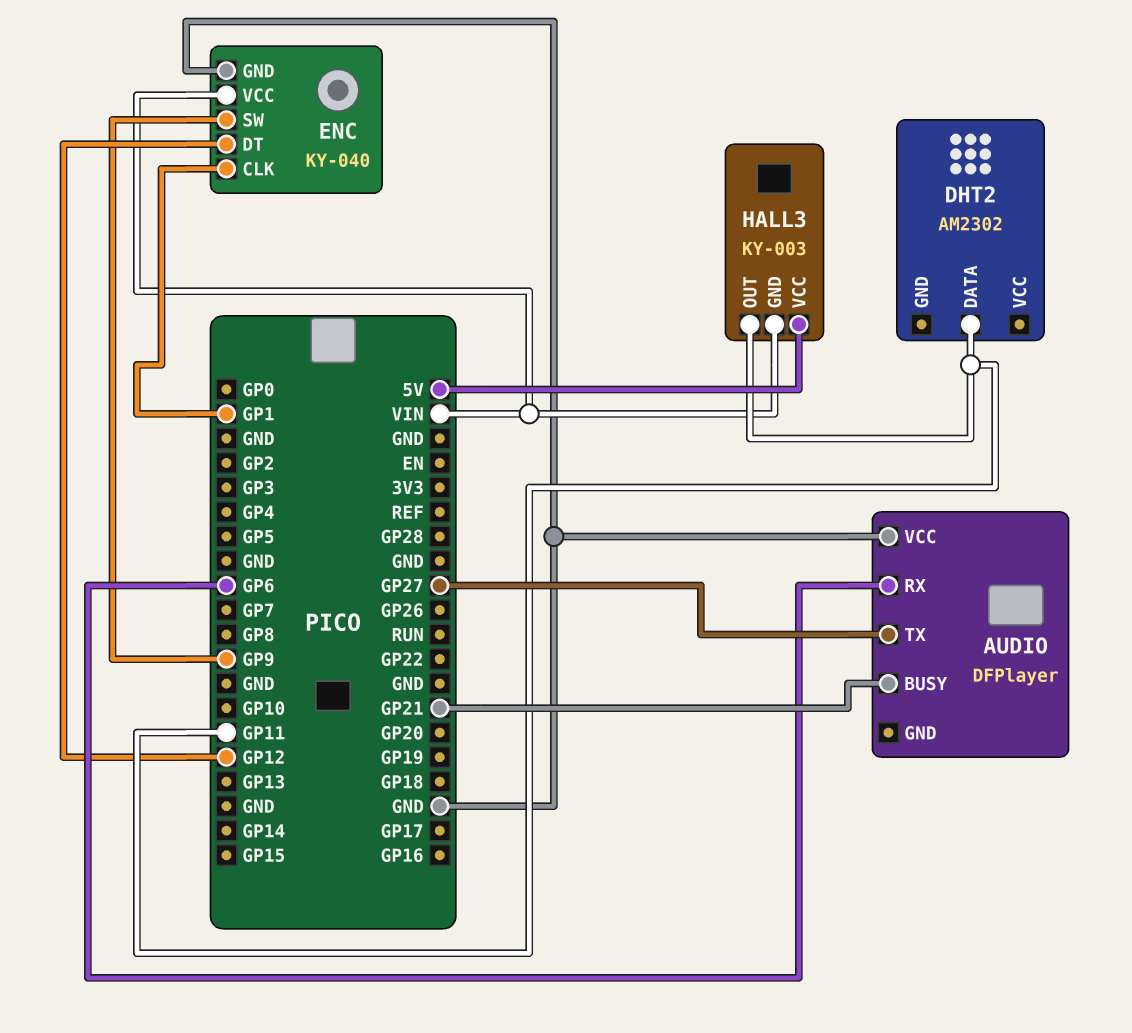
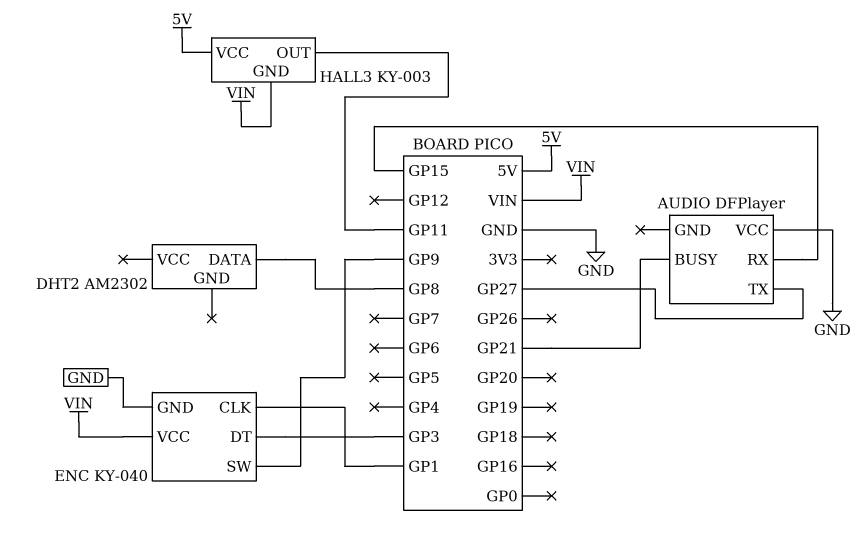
AUDIO pin RX: GP6 -> GP15
DHT2 pin DATA: GP11 -> GP8
ENC pin DT: GP12 -> GP3

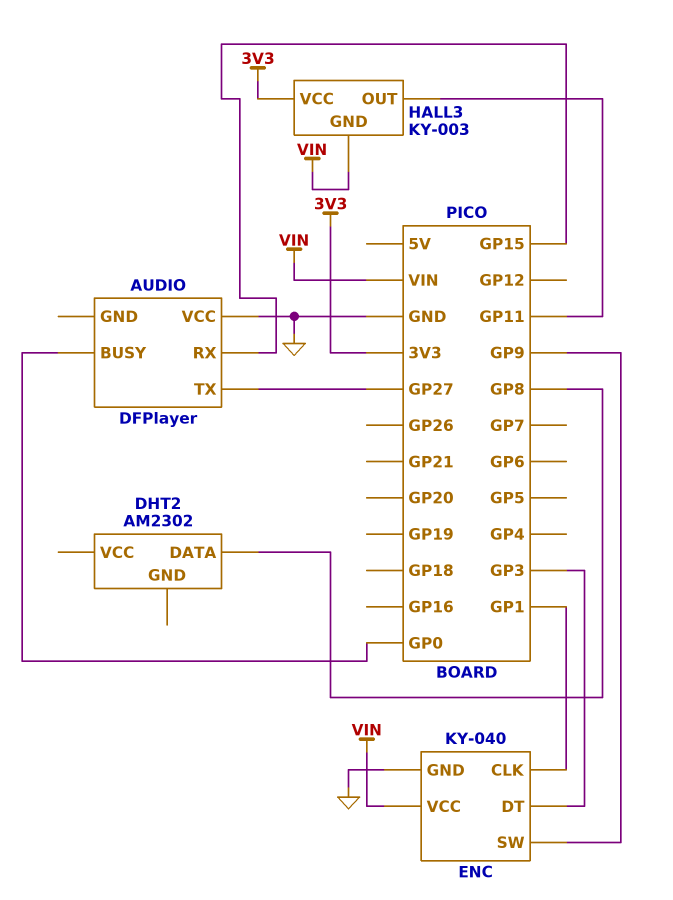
AUDIO pin BUSY: GP21 -> GP0
HALL3 pin VCC: 5V -> 3V3

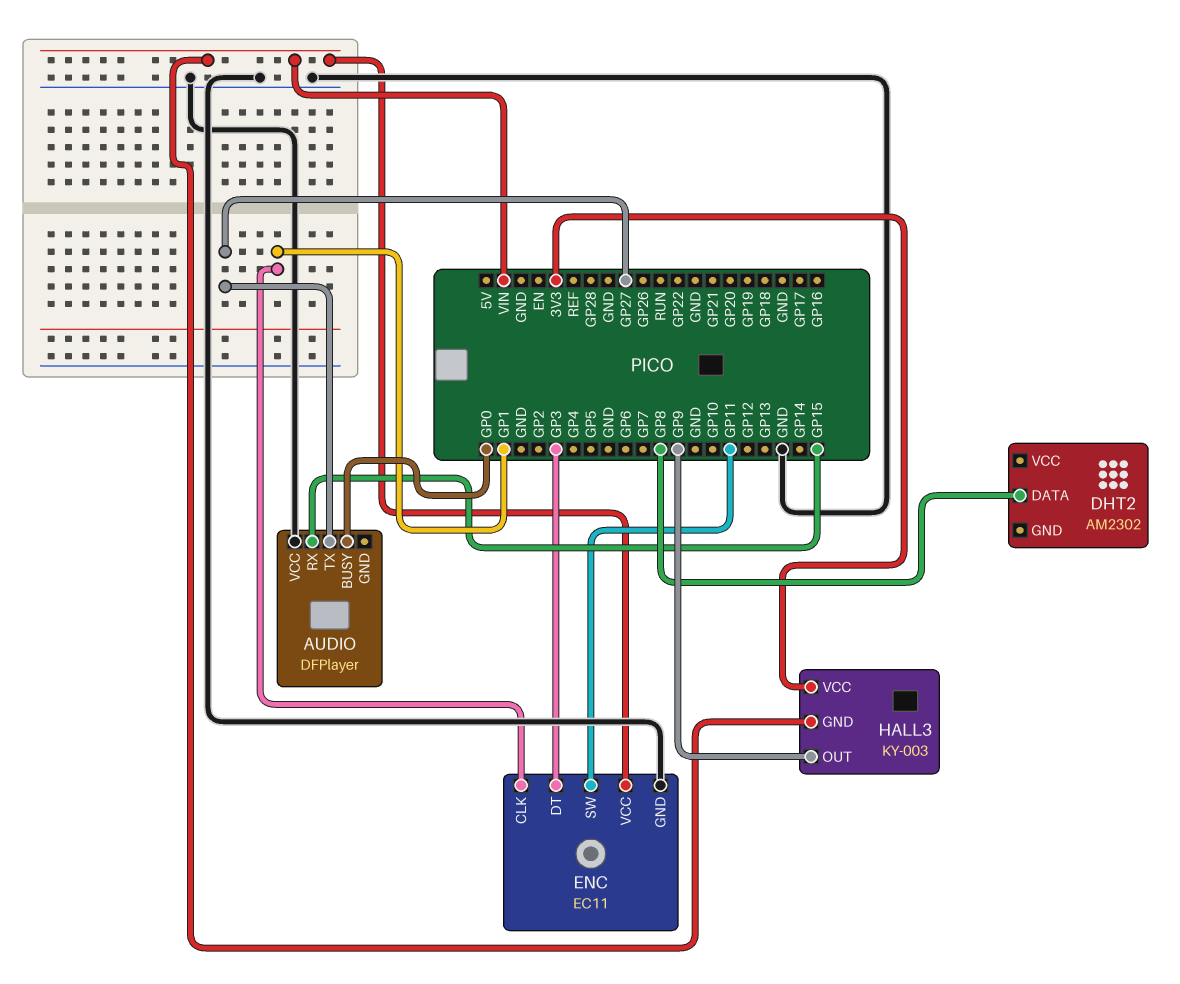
ENC: KY-040 -> EC11
ENC pin SW: GP9 -> GP11
HALL3 pin OUT: GP11 -> GP9

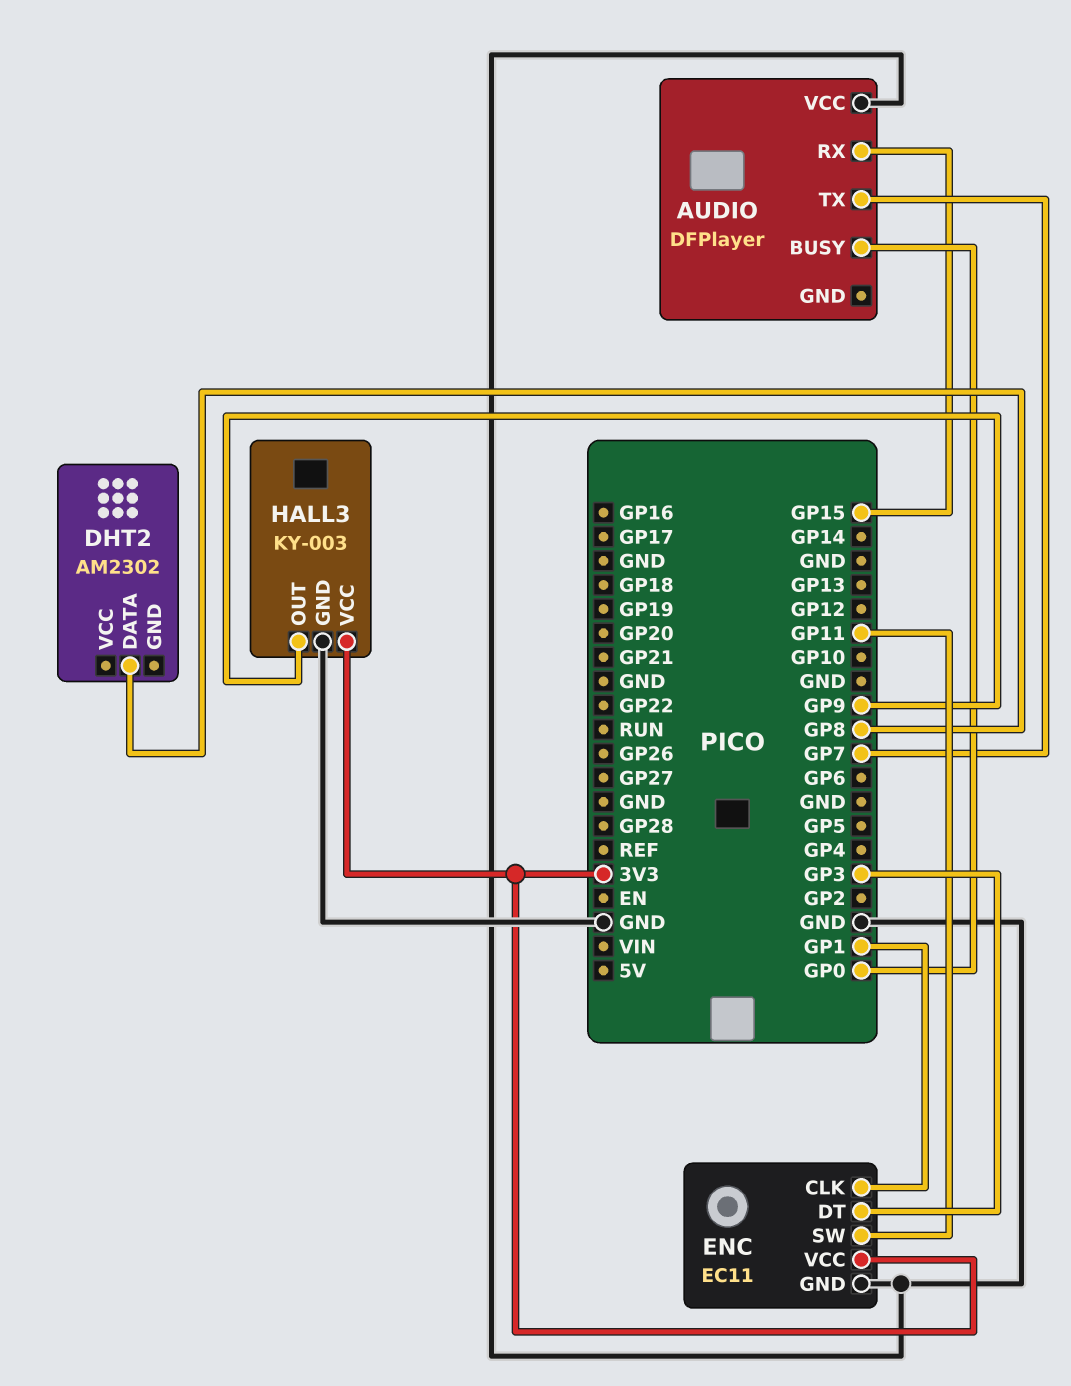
AUDIO pin TX: GP27 -> GP7
ENC pin VCC: VIN -> 3V3
HALL3 pin GND: VIN -> GND

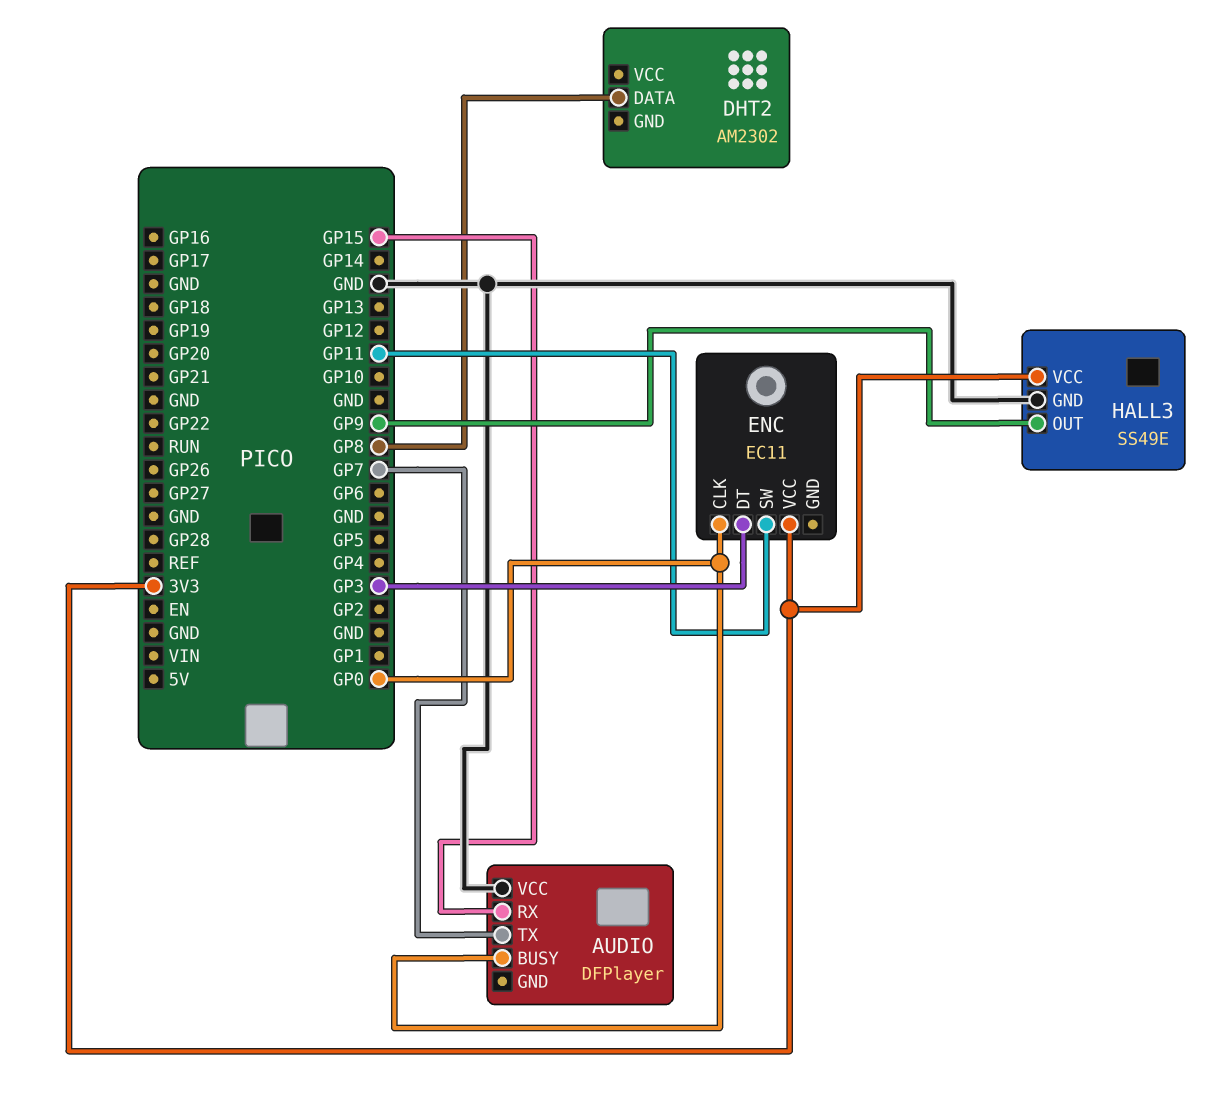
ENC pin CLK: GP1 -> GP0
ENC pin GND: GND -> none
HALL3: KY-003 -> SS49E

